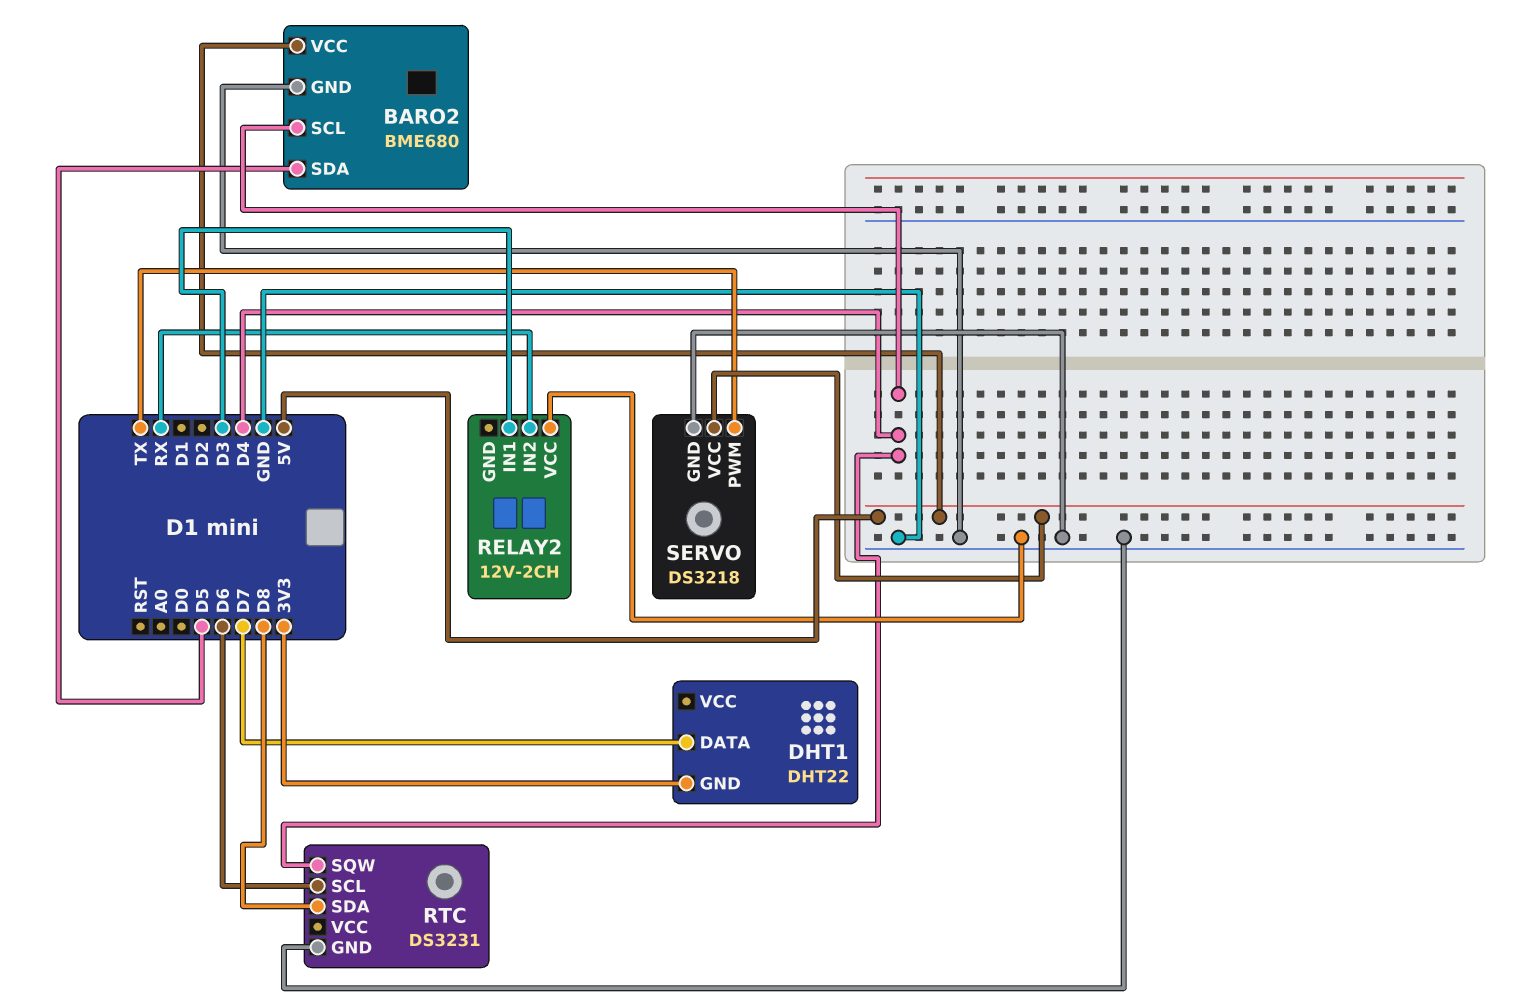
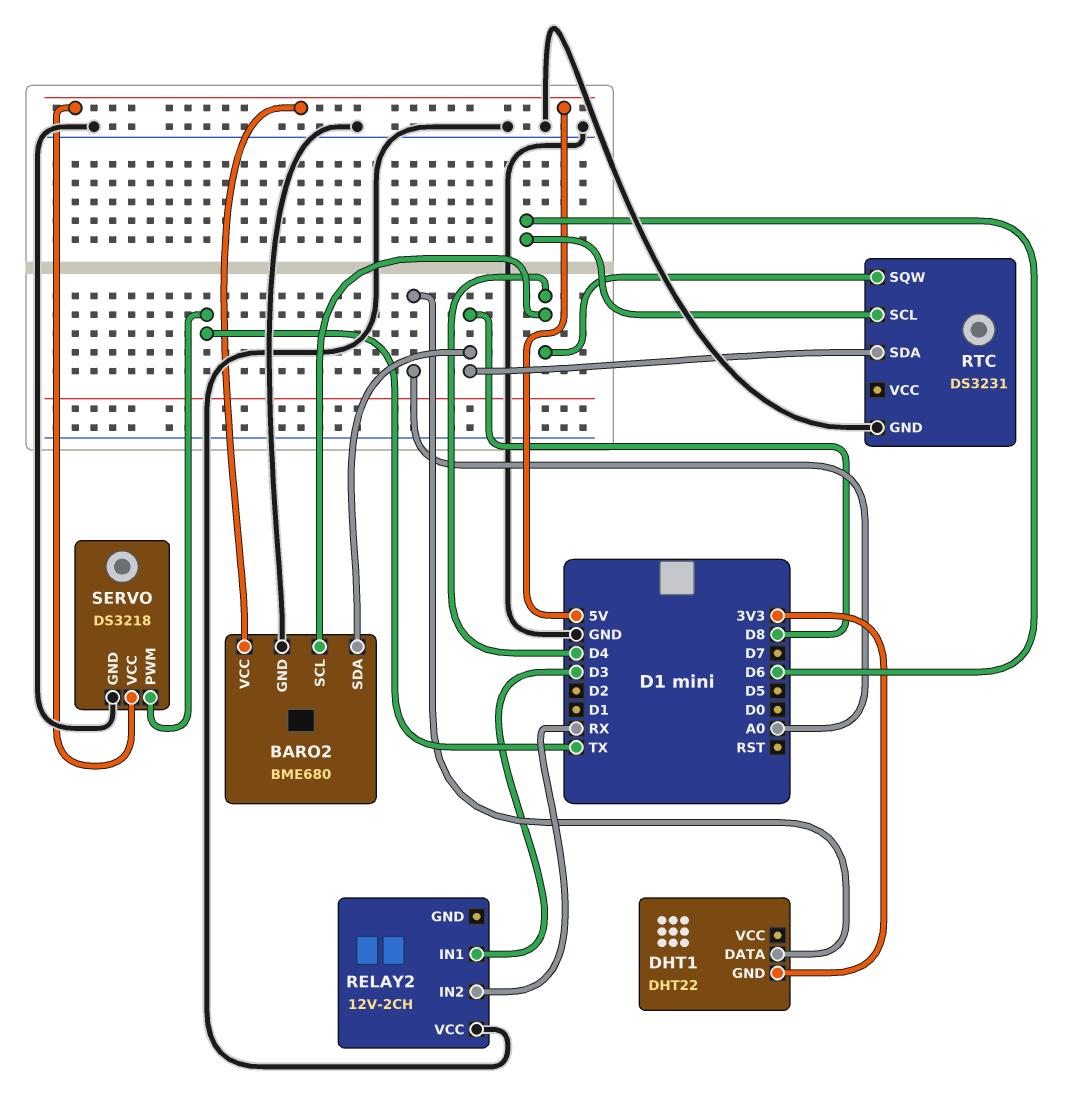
BARO2 pin SDA: D5 -> D8
DHT1 pin DATA: D7 -> A0

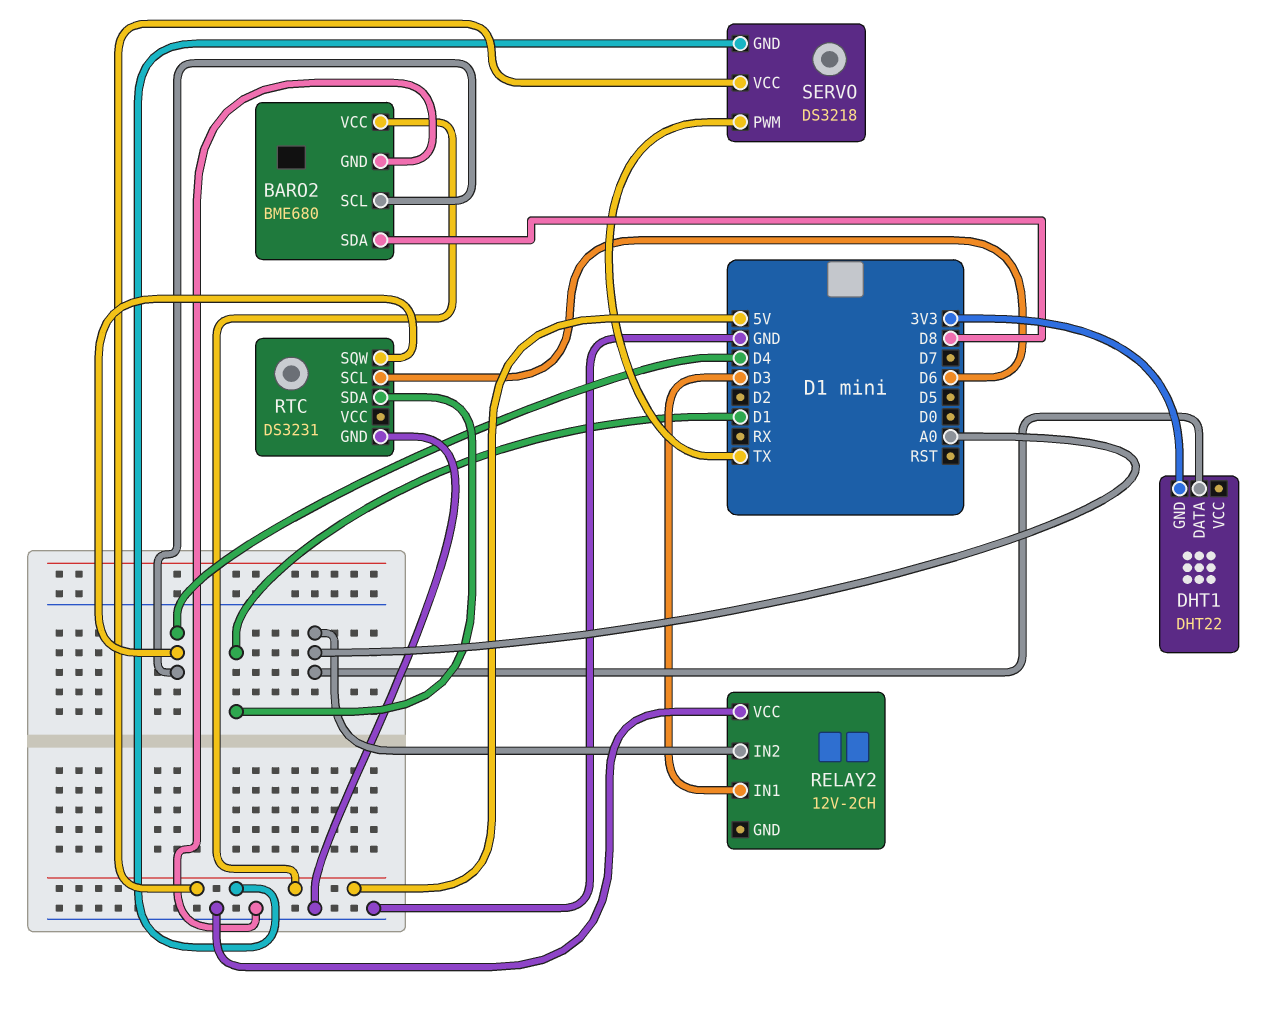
RELAY2 pin IN2: RX -> A0
RTC pin SDA: D8 -> D1
SERVO pin GND: GND -> 5V

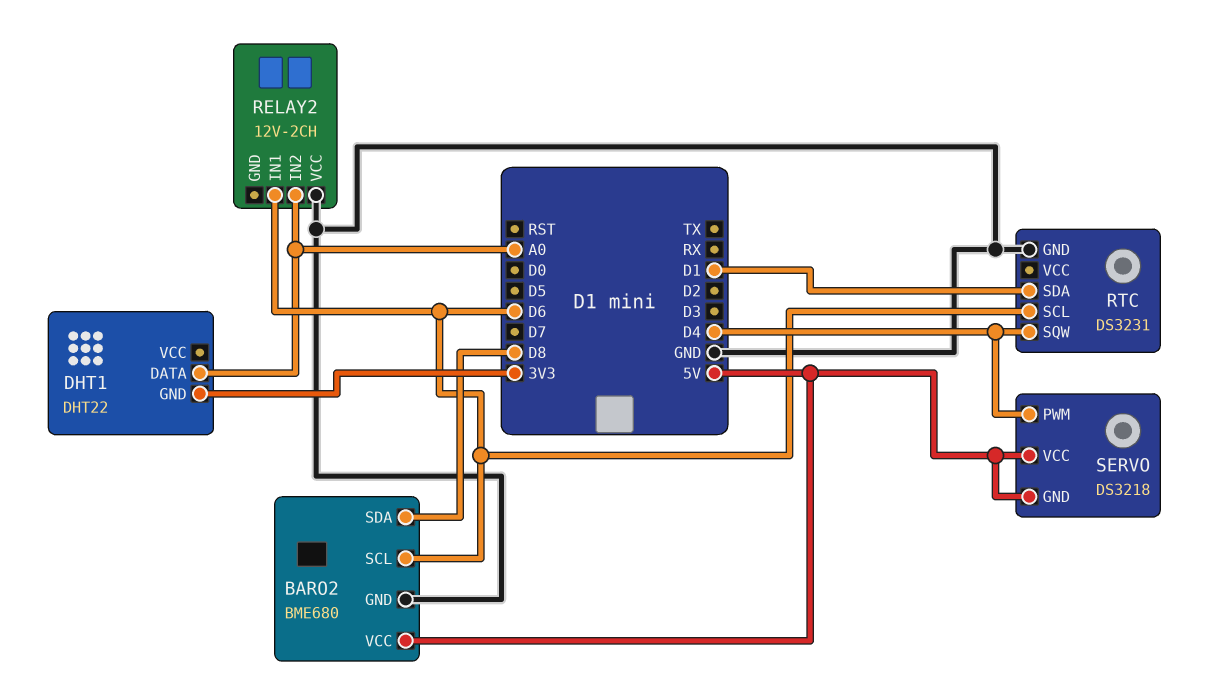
BARO2 pin SCL: D4 -> D6
RELAY2 pin IN1: D3 -> D6
SERVO pin PWM: TX -> D4

